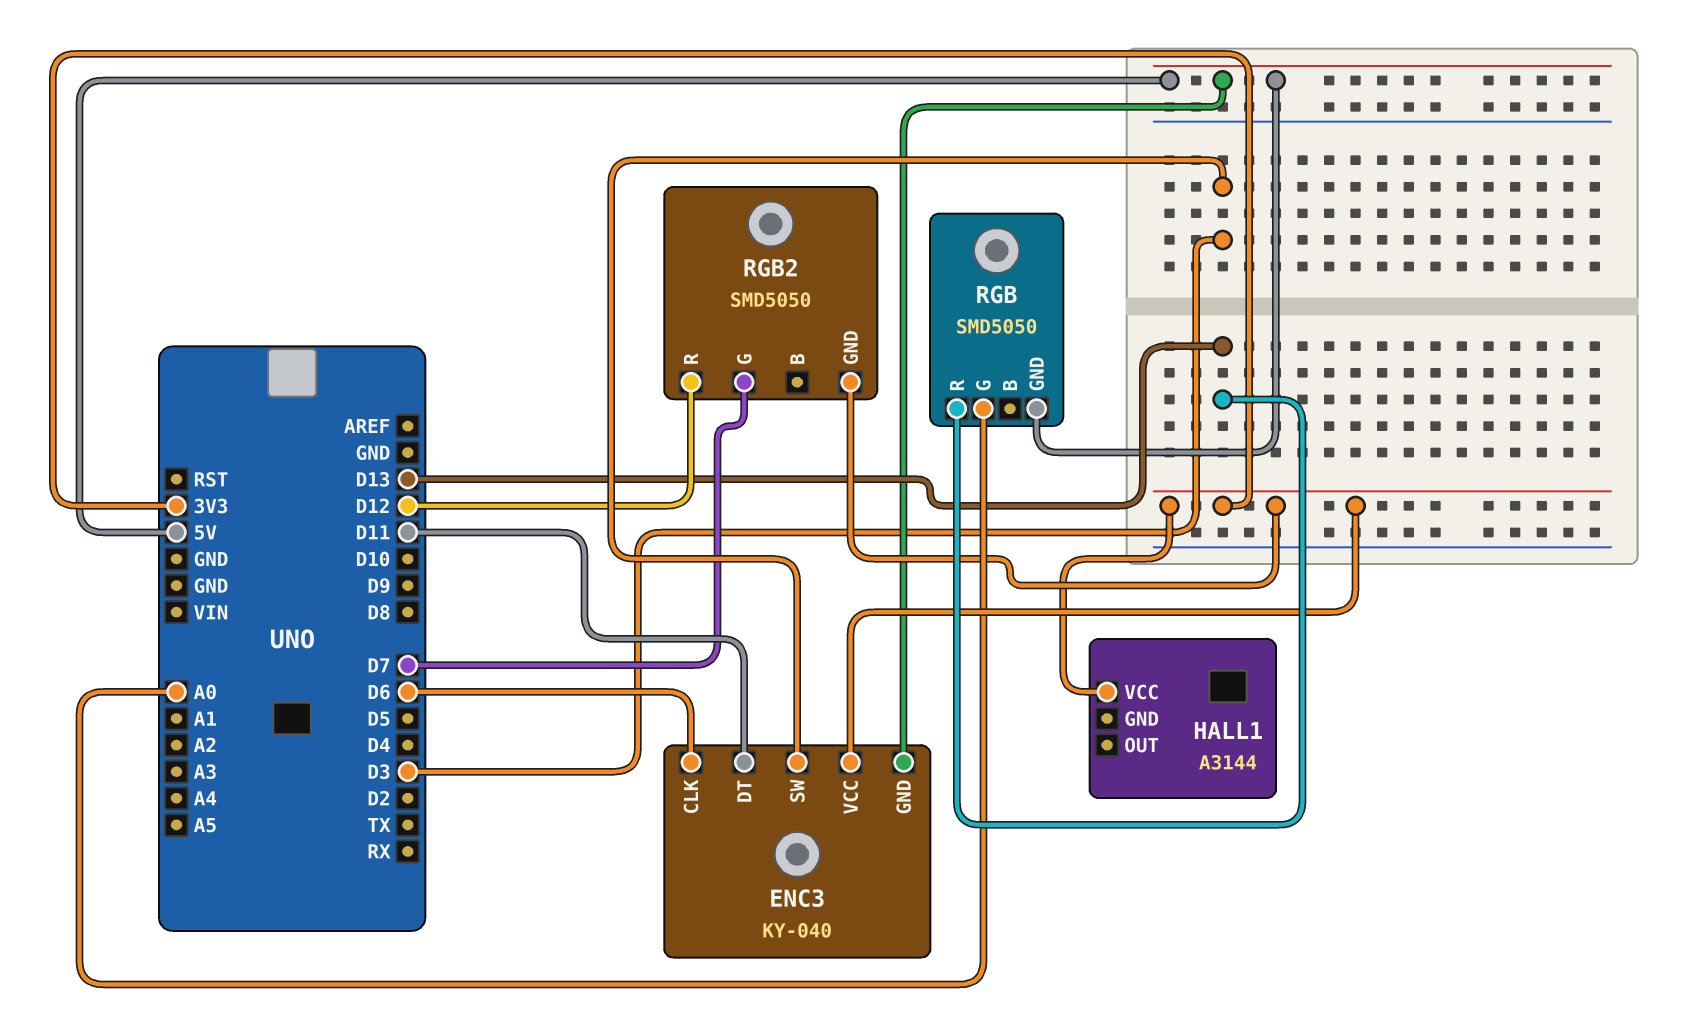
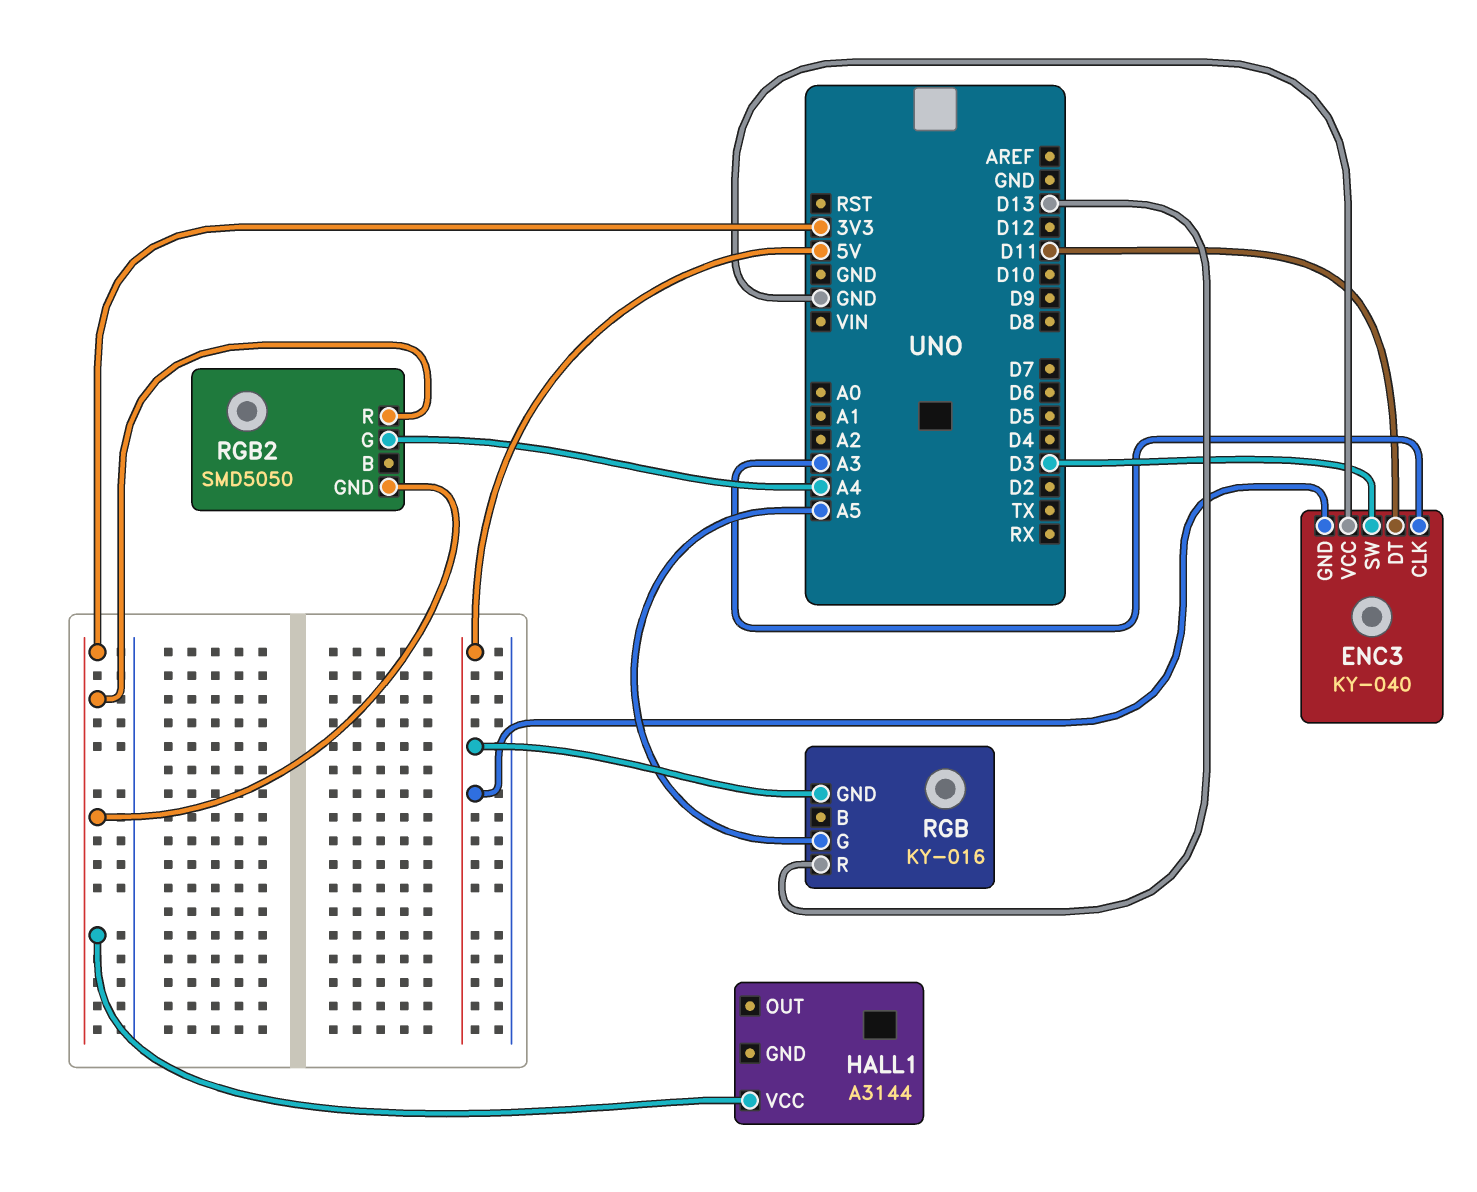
ENC3 pin CLK: D6 -> A3
ENC3 pin VCC: 3V3 -> GND
RGB: SMD5050 -> KY-016
RGB pin G: A0 -> A5
RGB2 pin G: D7 -> A4
RGB2 pin R: D12 -> 3V3

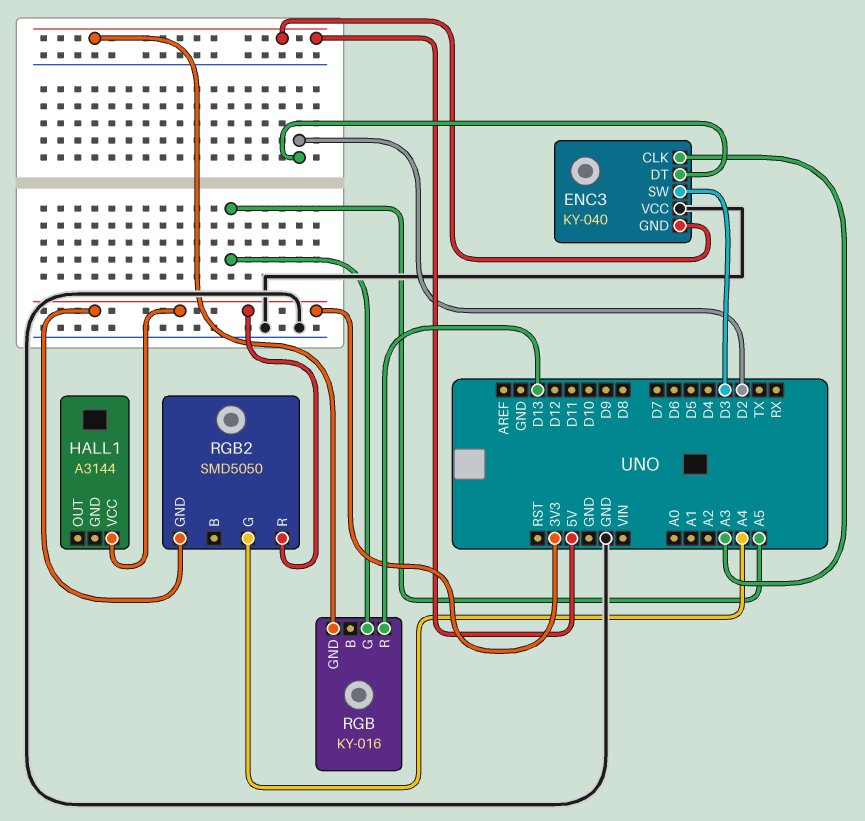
ENC3 pin DT: D11 -> D2

